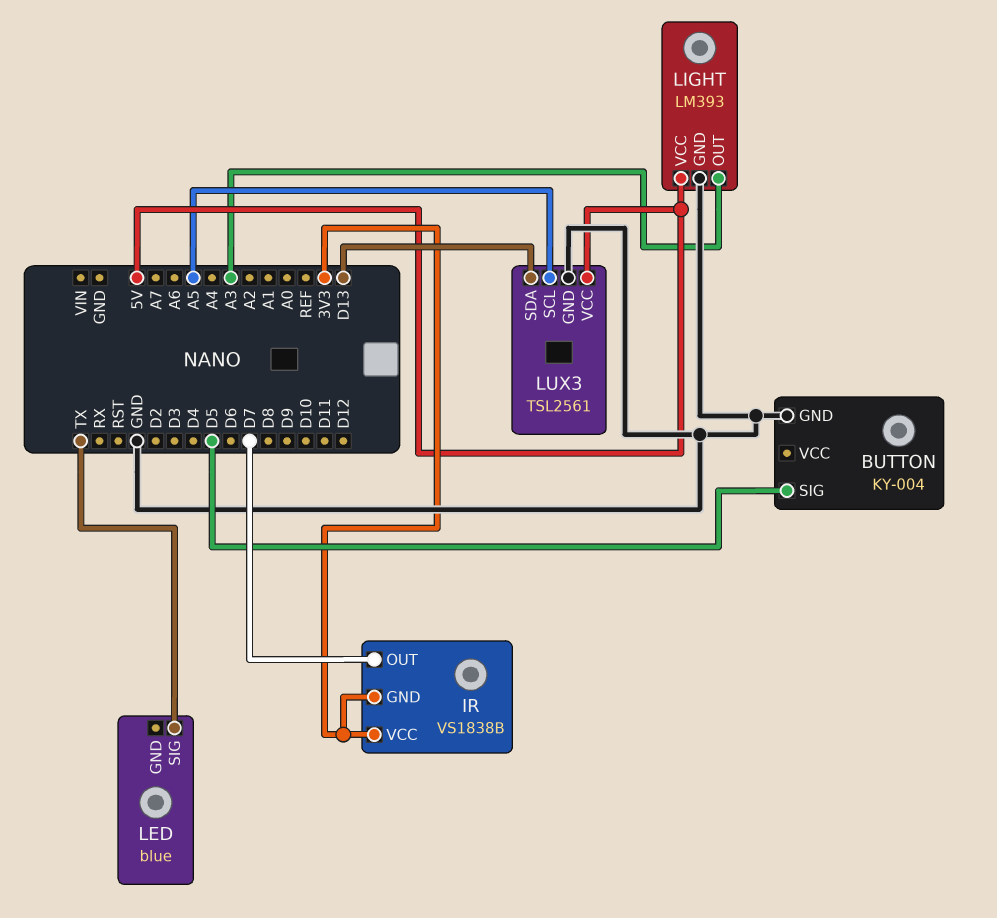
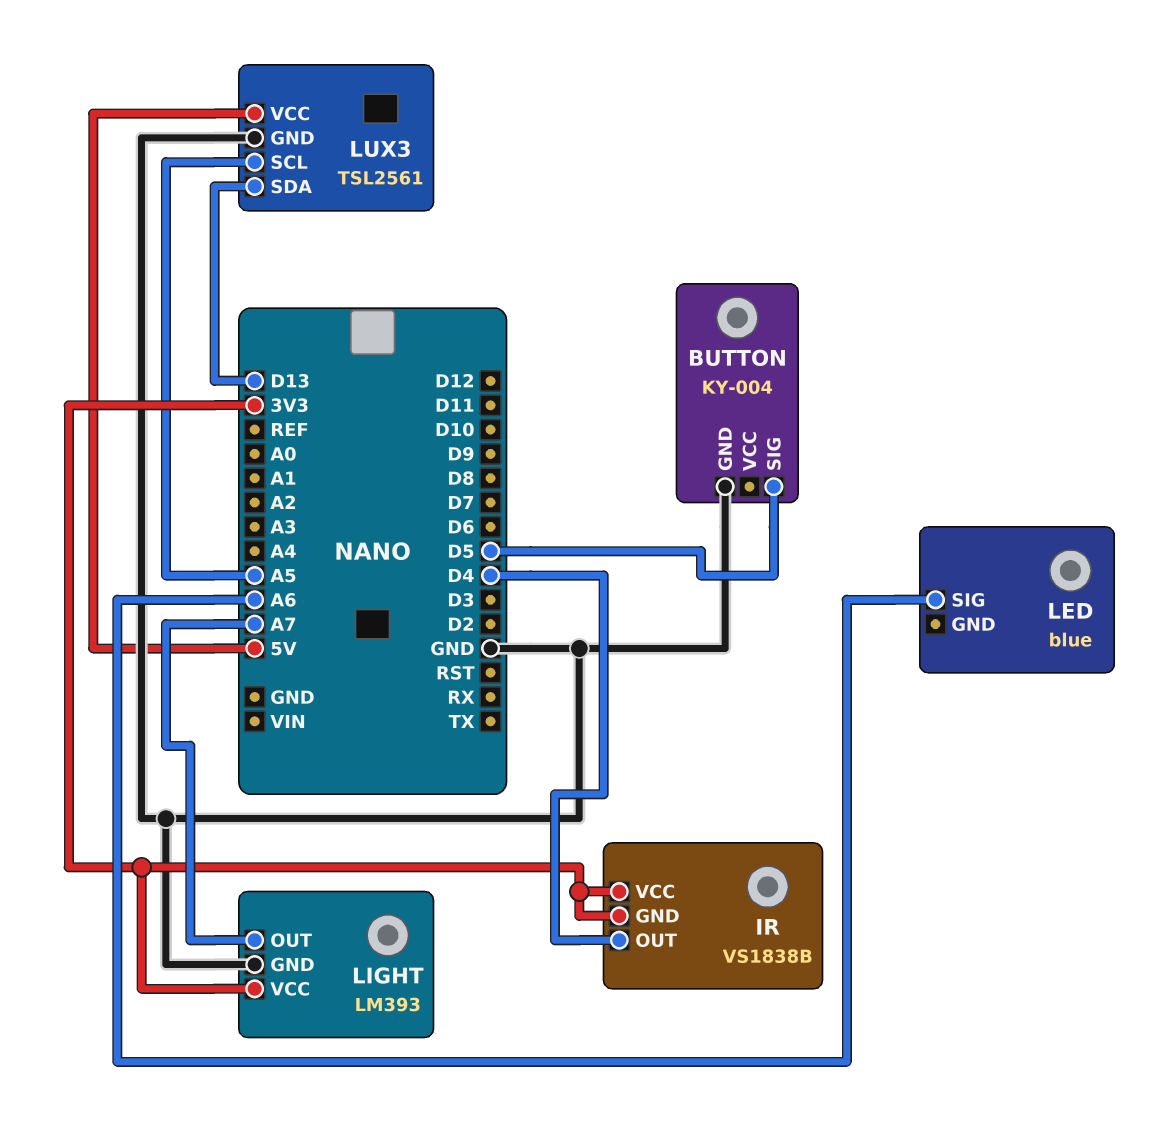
IR pin OUT: D7 -> D4
LED pin SIG: TX -> A6
LIGHT pin OUT: A3 -> A7
LIGHT pin VCC: 5V -> 3V3

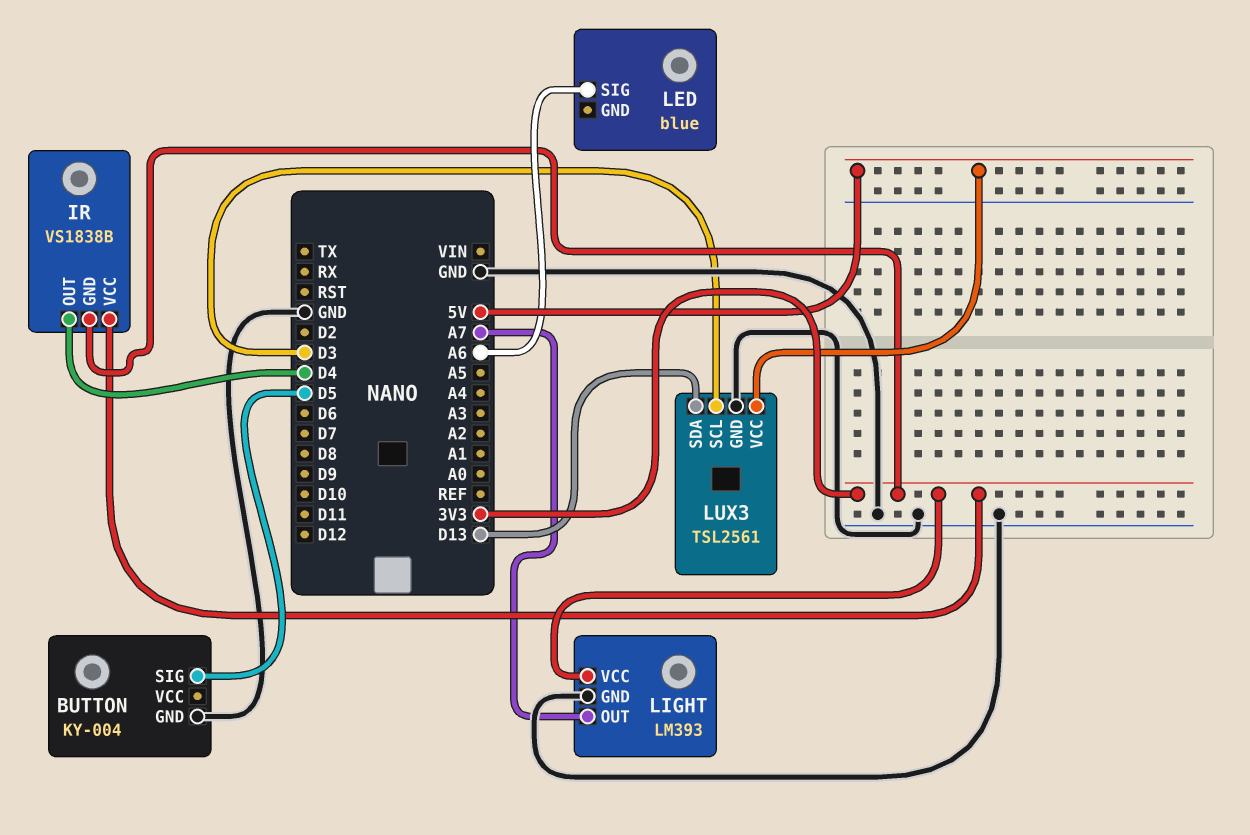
LUX3 pin SCL: A5 -> D3

